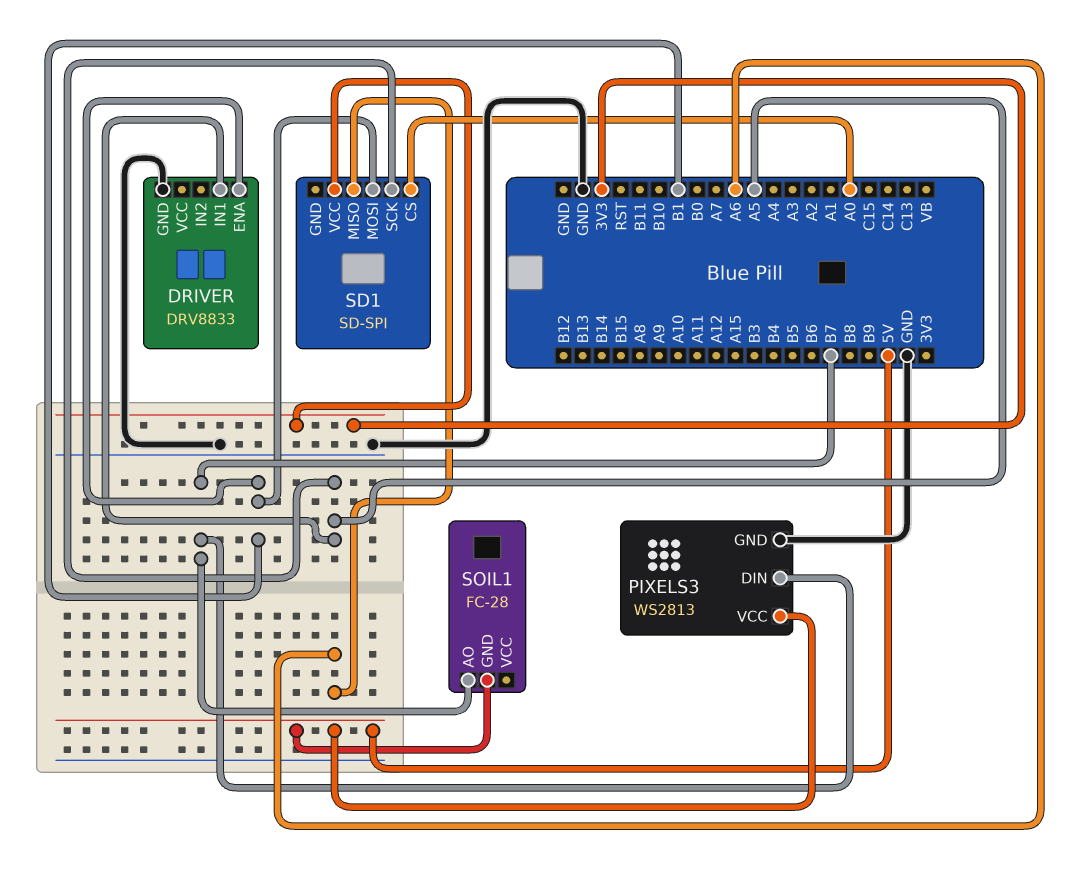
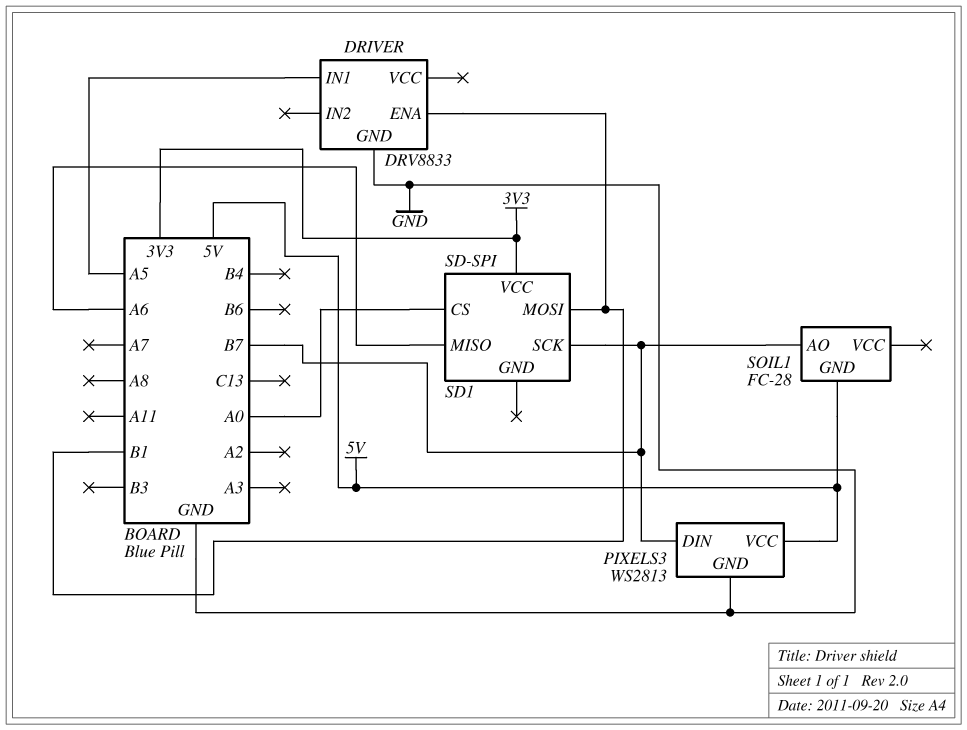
SD1 pin SCK: A5 -> B7

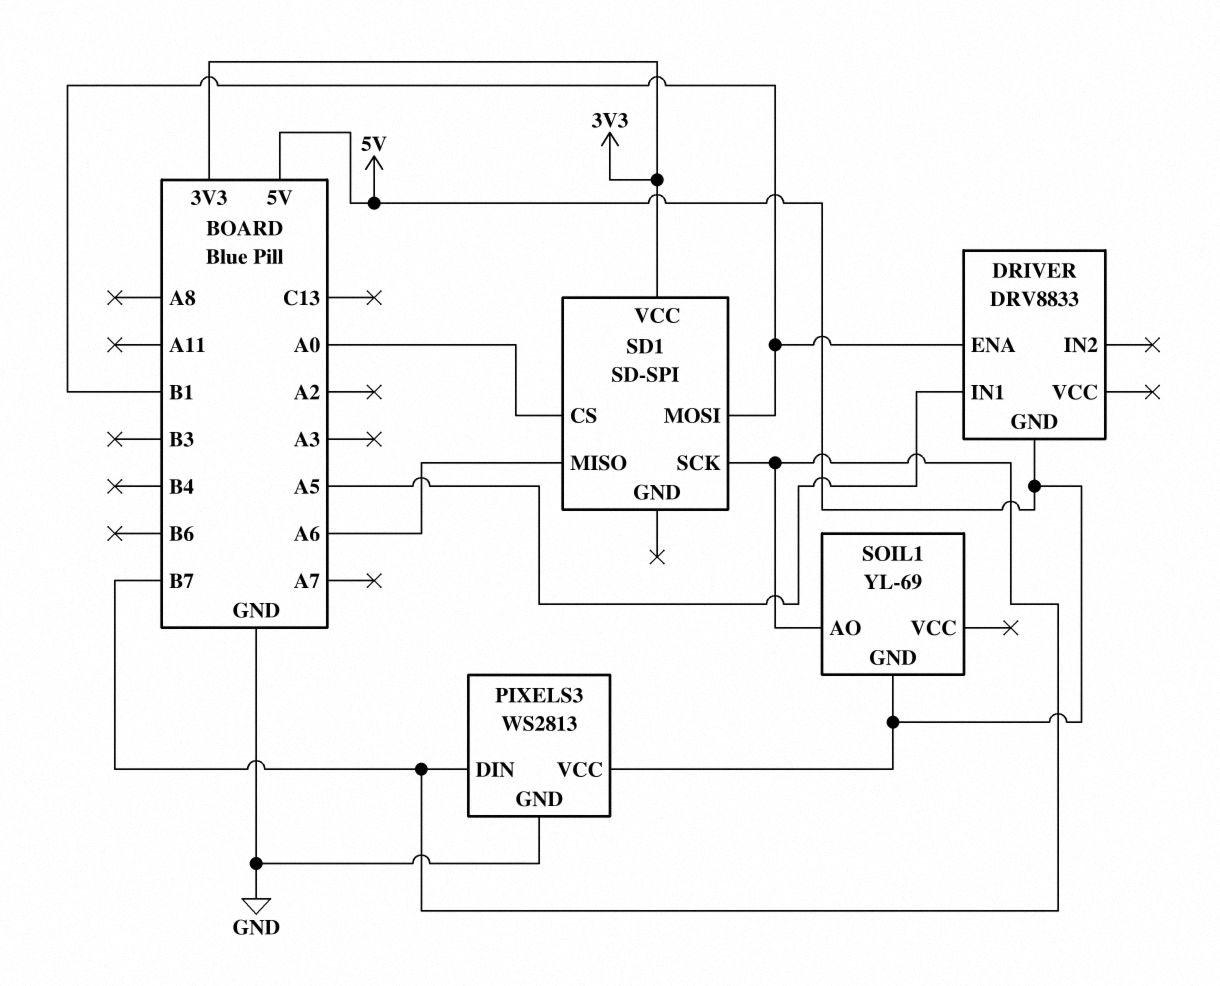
DRIVER pin GND: GND -> 5V
SOIL1: FC-28 -> YL-69

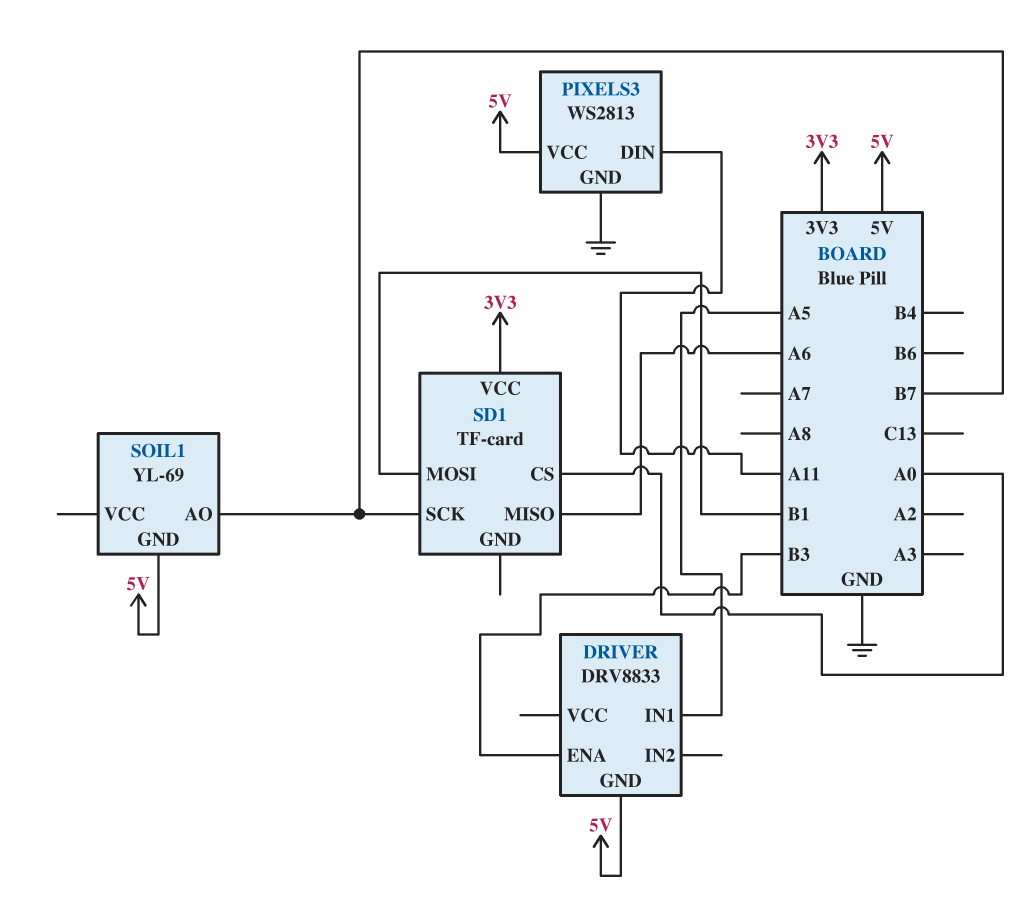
DRIVER pin ENA: B1 -> B3
PIXELS3 pin DIN: B7 -> A11
SD1: SD-SPI -> TF-card

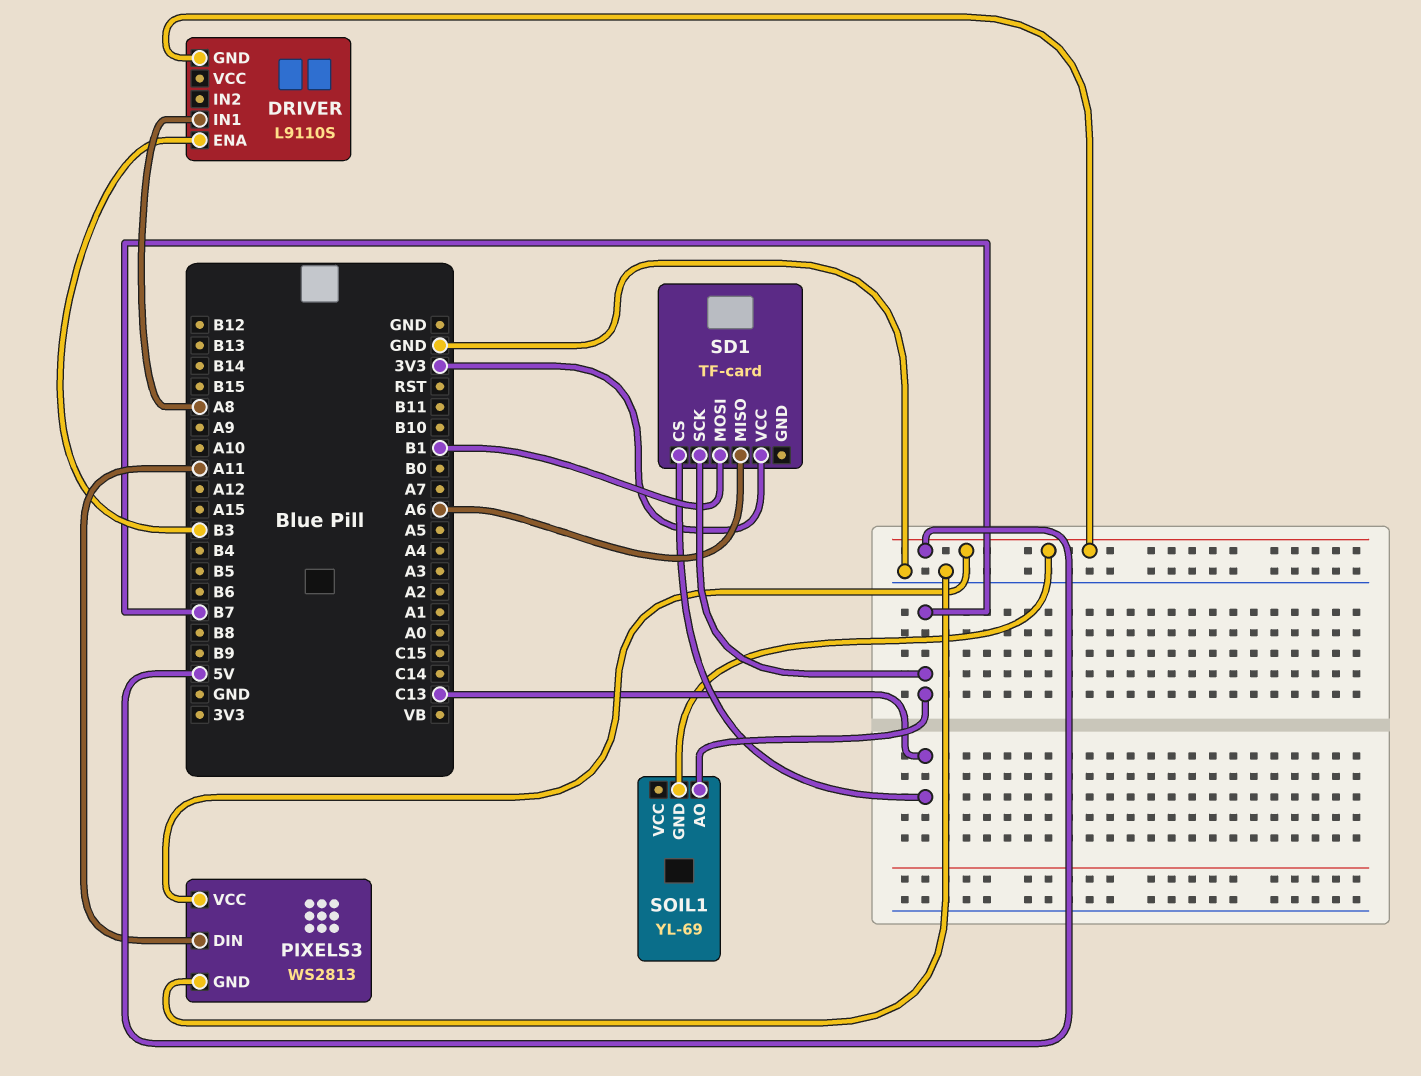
DRIVER: DRV8833 -> L9110S
DRIVER pin IN1: A5 -> A8
SD1 pin CS: A0 -> C13

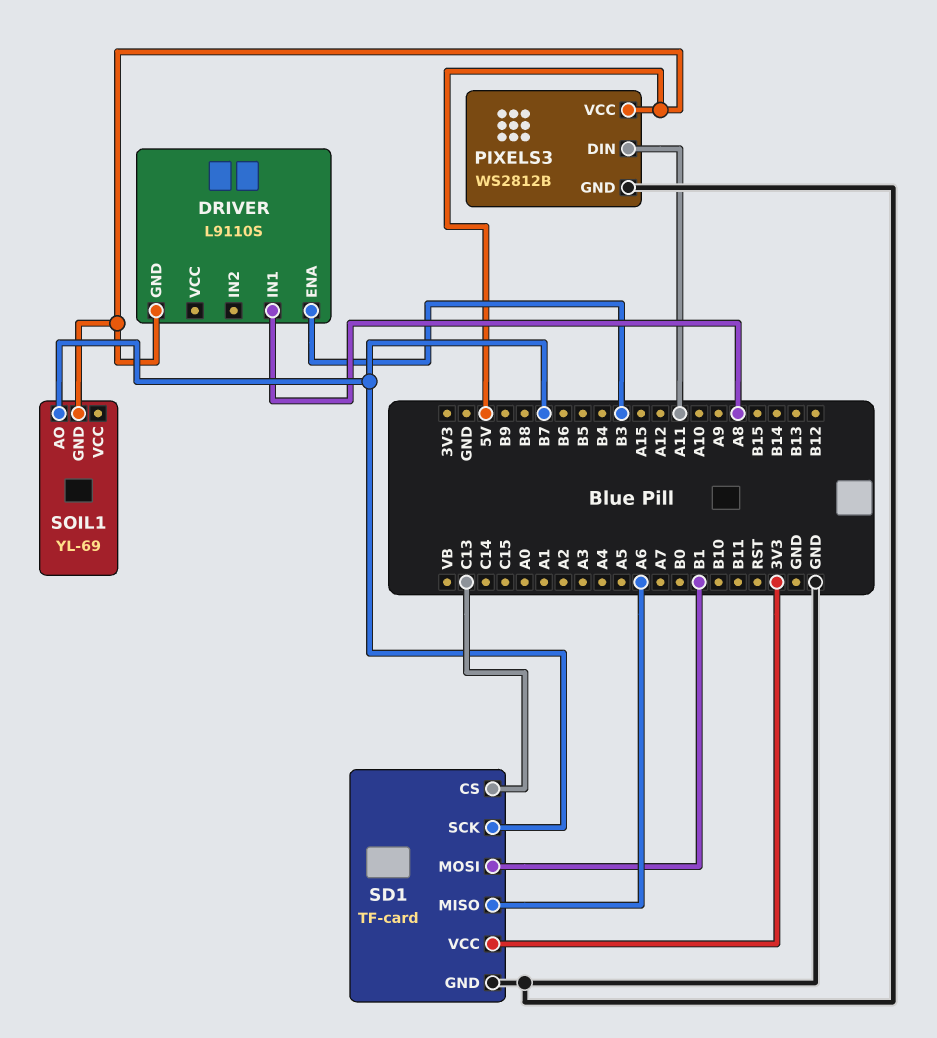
PIXELS3: WS2813 -> WS2812B
SD1 pin GND: none -> GND

